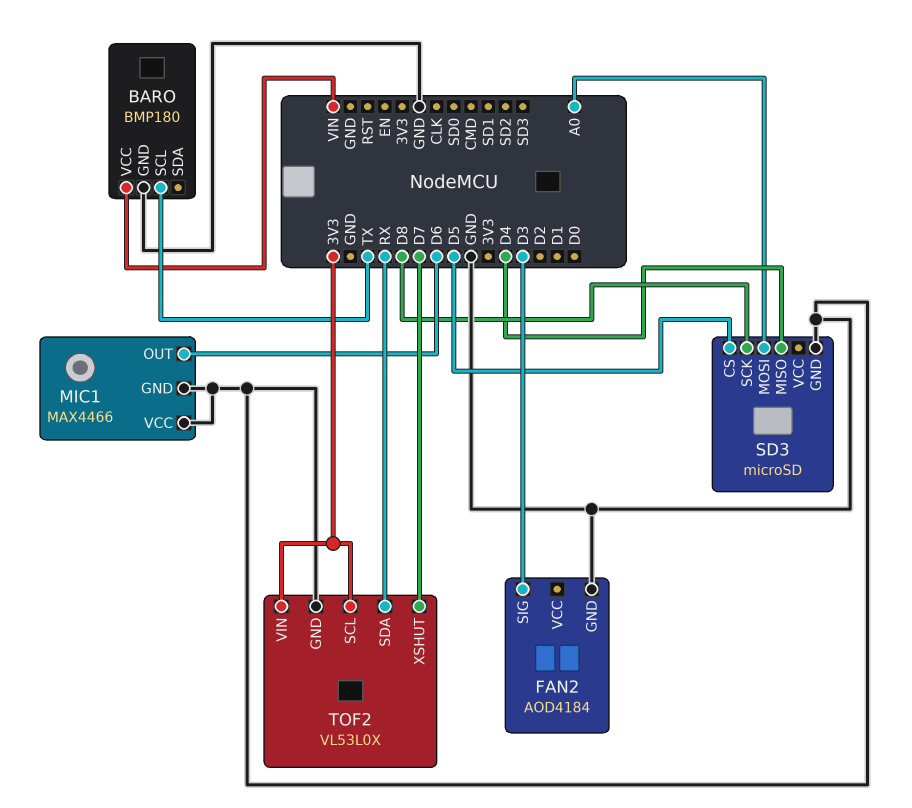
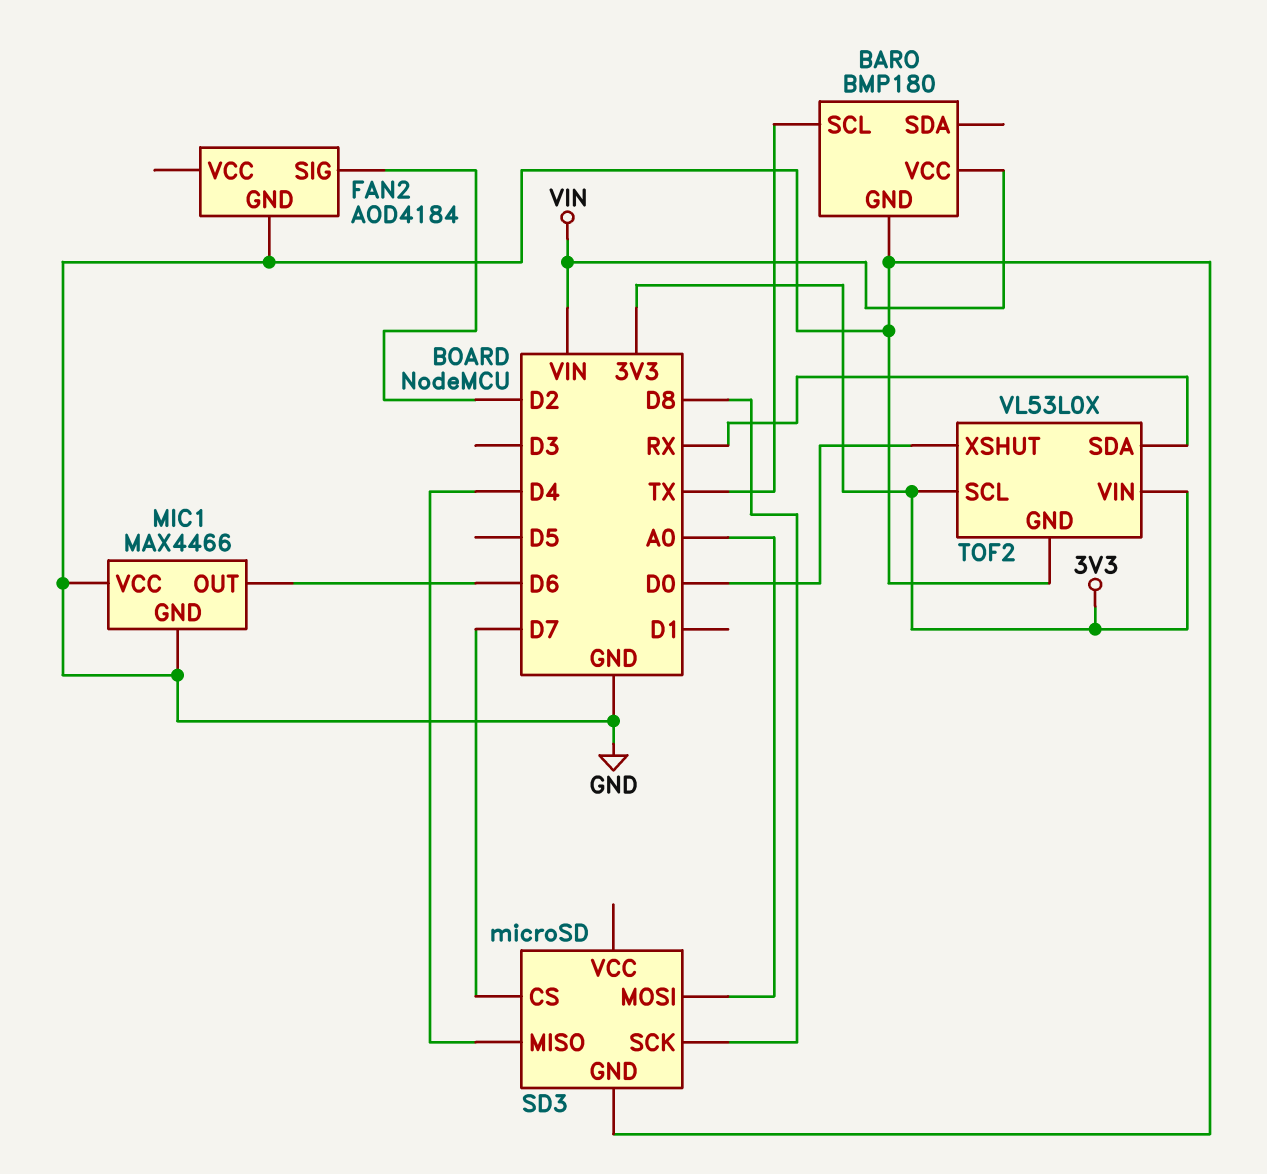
FAN2 pin SIG: D3 -> D2
SD3 pin CS: D5 -> D7
TOF2 pin XSHUT: D7 -> D0

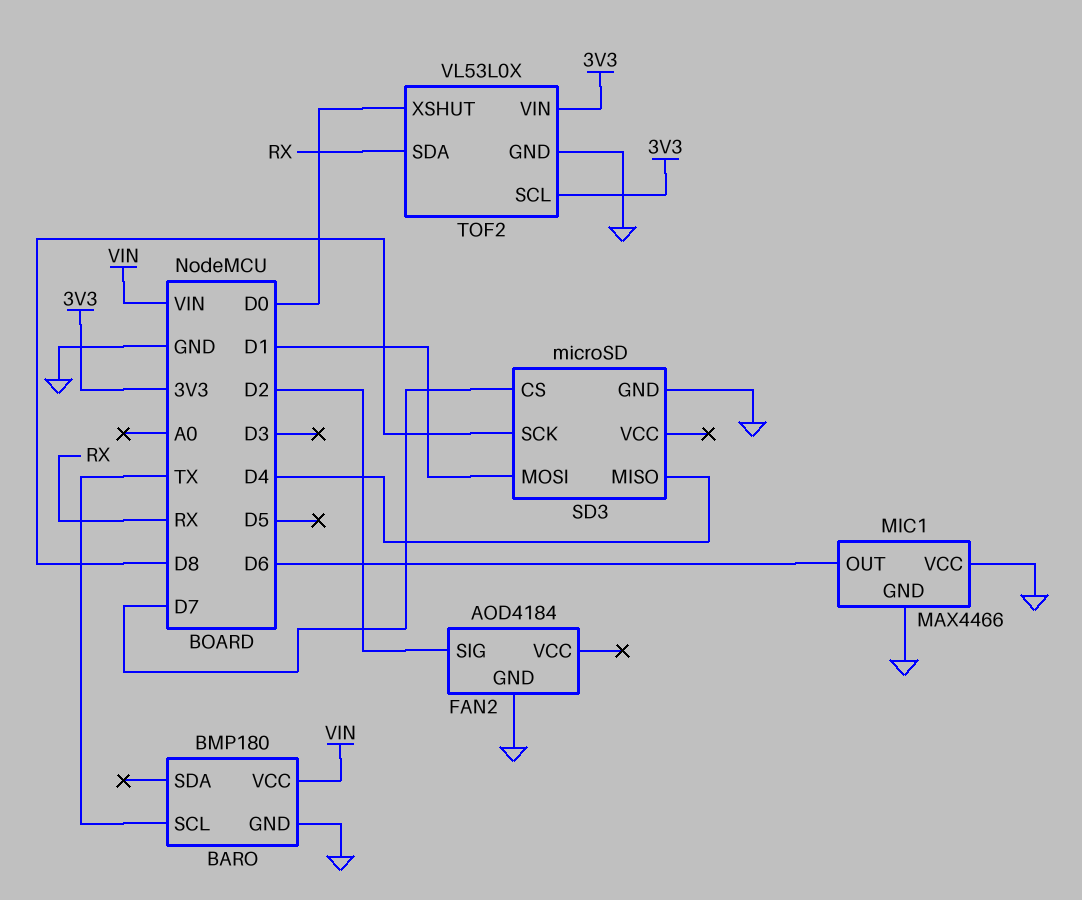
SD3 pin MOSI: A0 -> D1

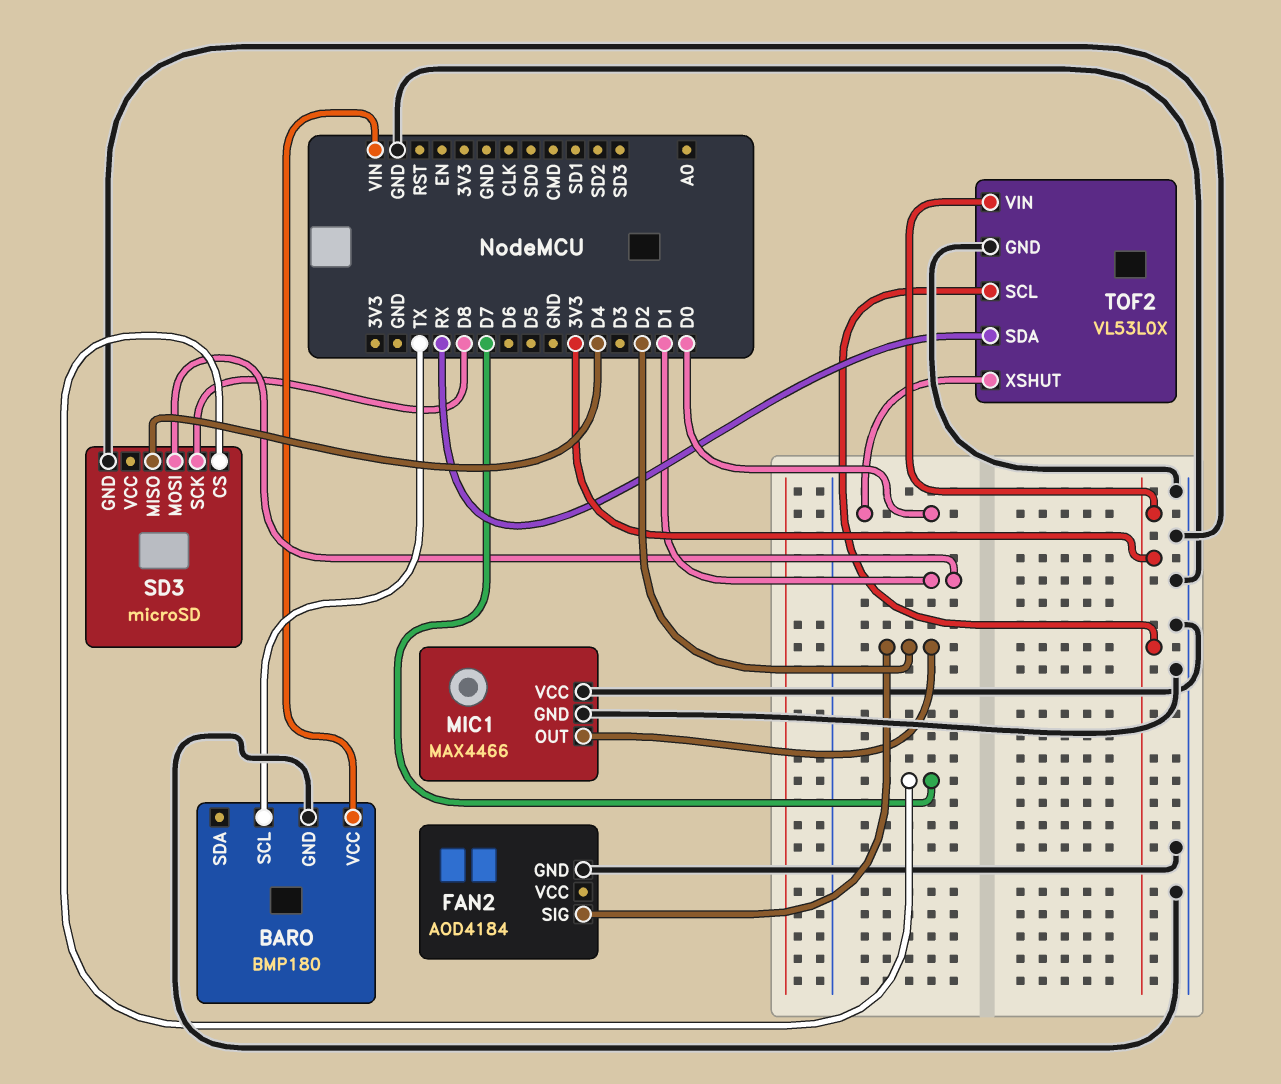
MIC1 pin OUT: D6 -> D2

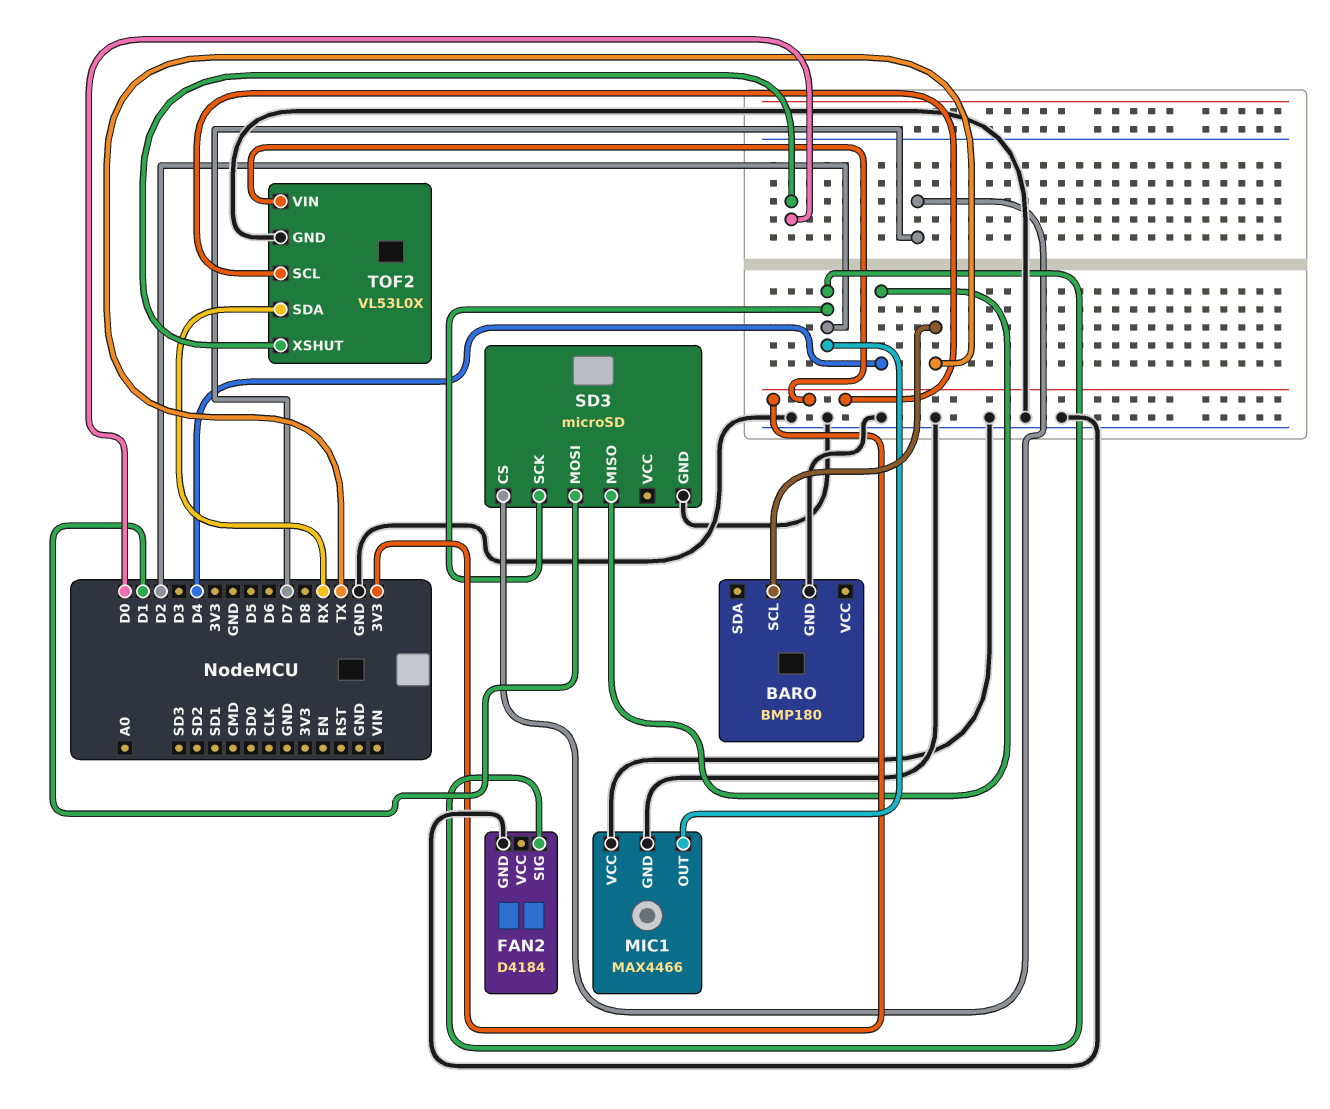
BARO pin VCC: VIN -> none
FAN2: AOD4184 -> D4184
SD3 pin SCK: D8 -> D2

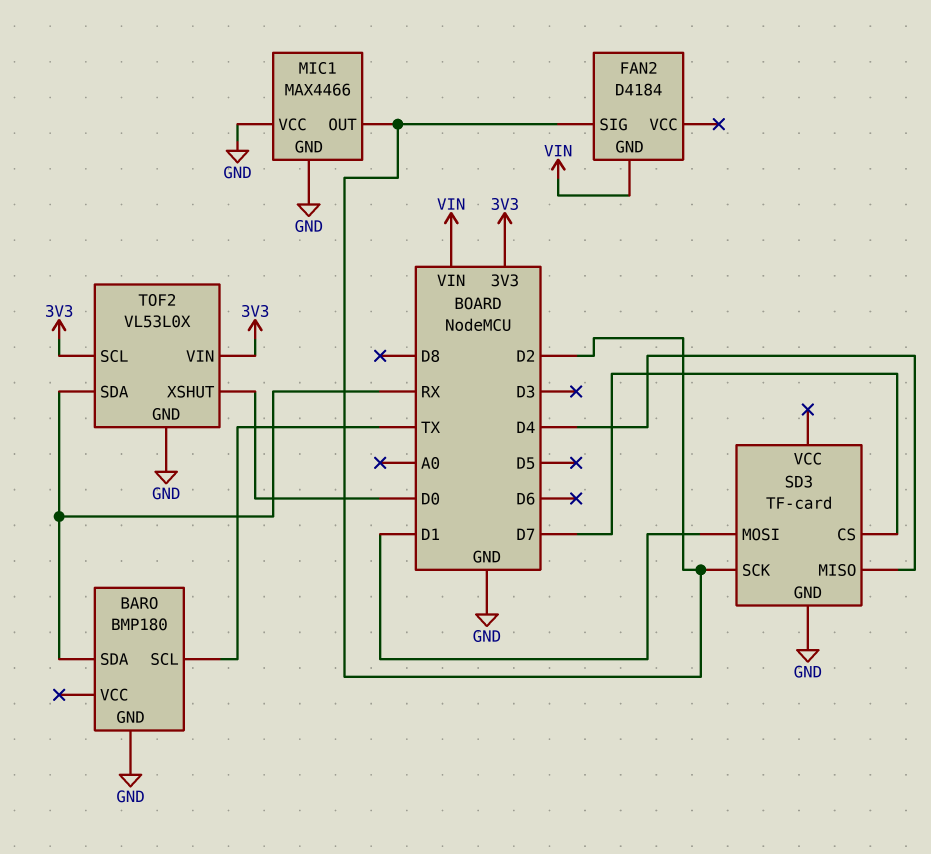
BARO pin SDA: none -> RX
FAN2 pin GND: GND -> VIN
SD3: microSD -> TF-card

